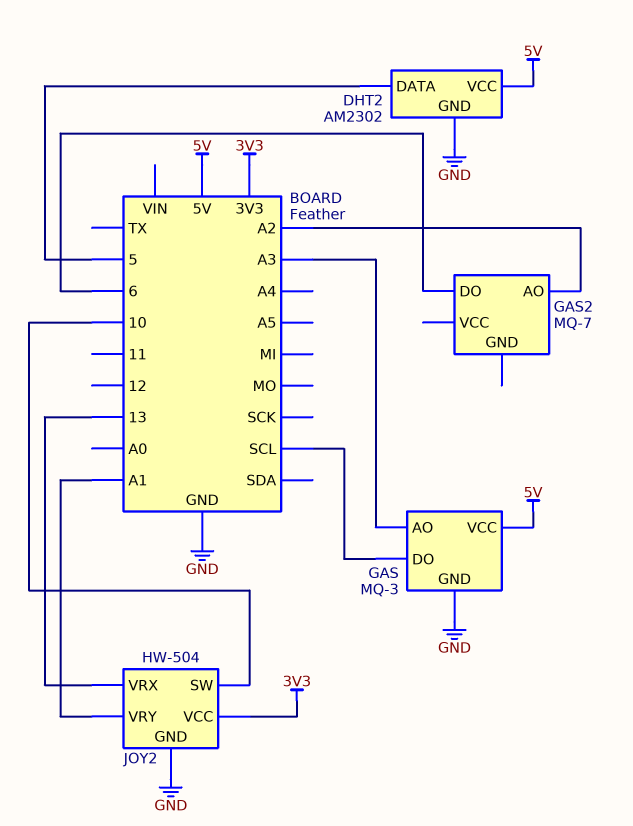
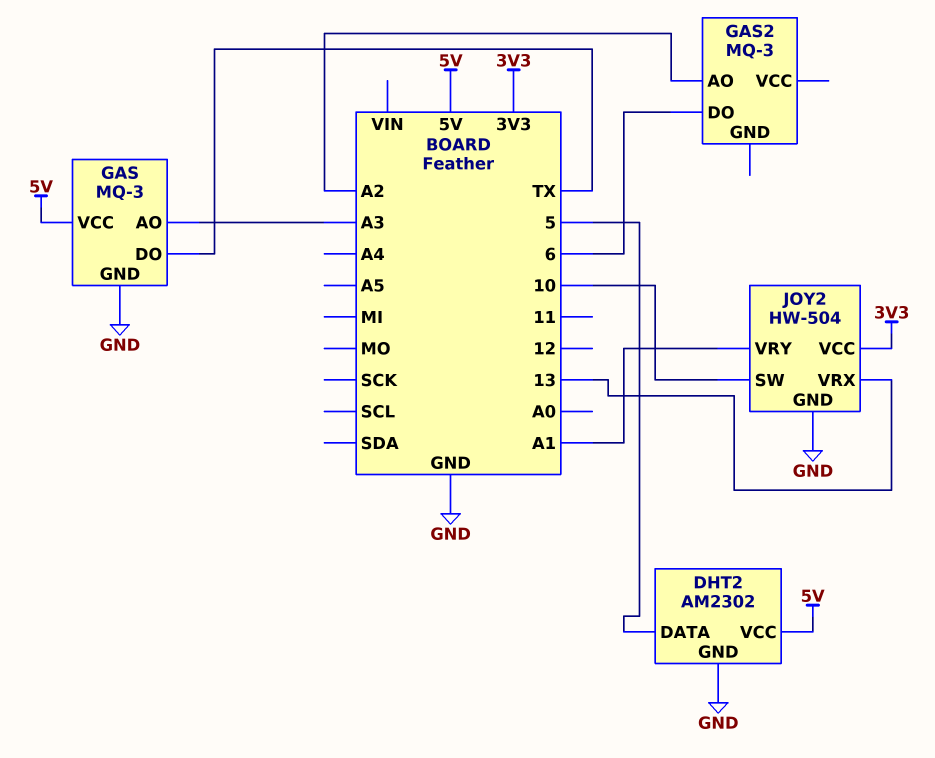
GAS pin DO: SCL -> TX
GAS2: MQ-7 -> MQ-3

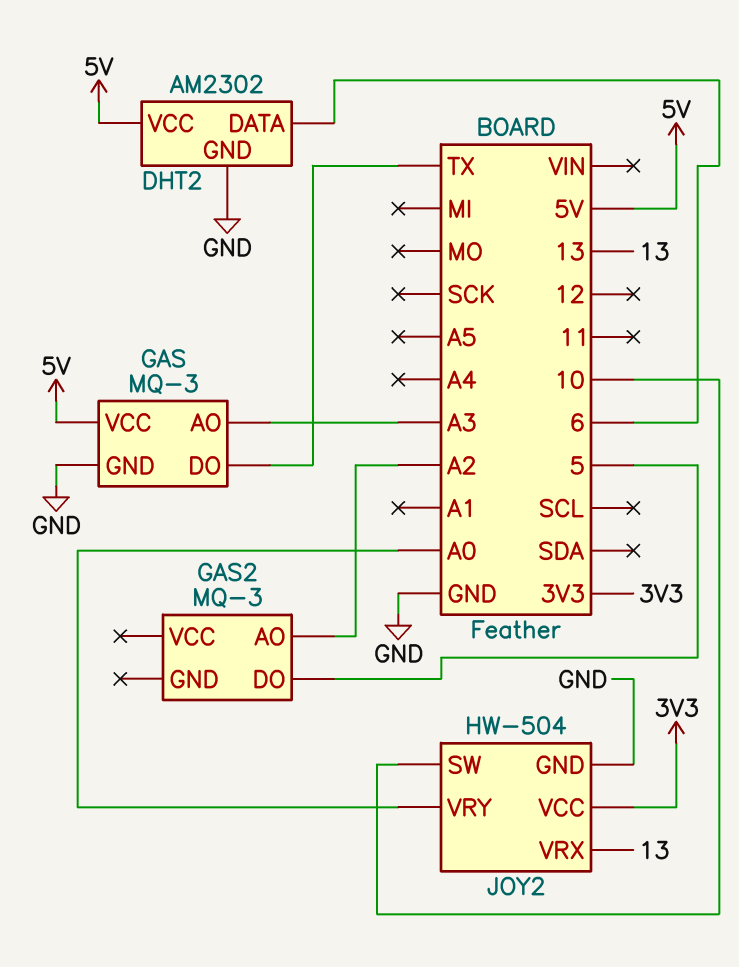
DHT2 pin DATA: 5 -> 6
GAS2 pin DO: 6 -> 5
JOY2 pin VRY: A1 -> A0

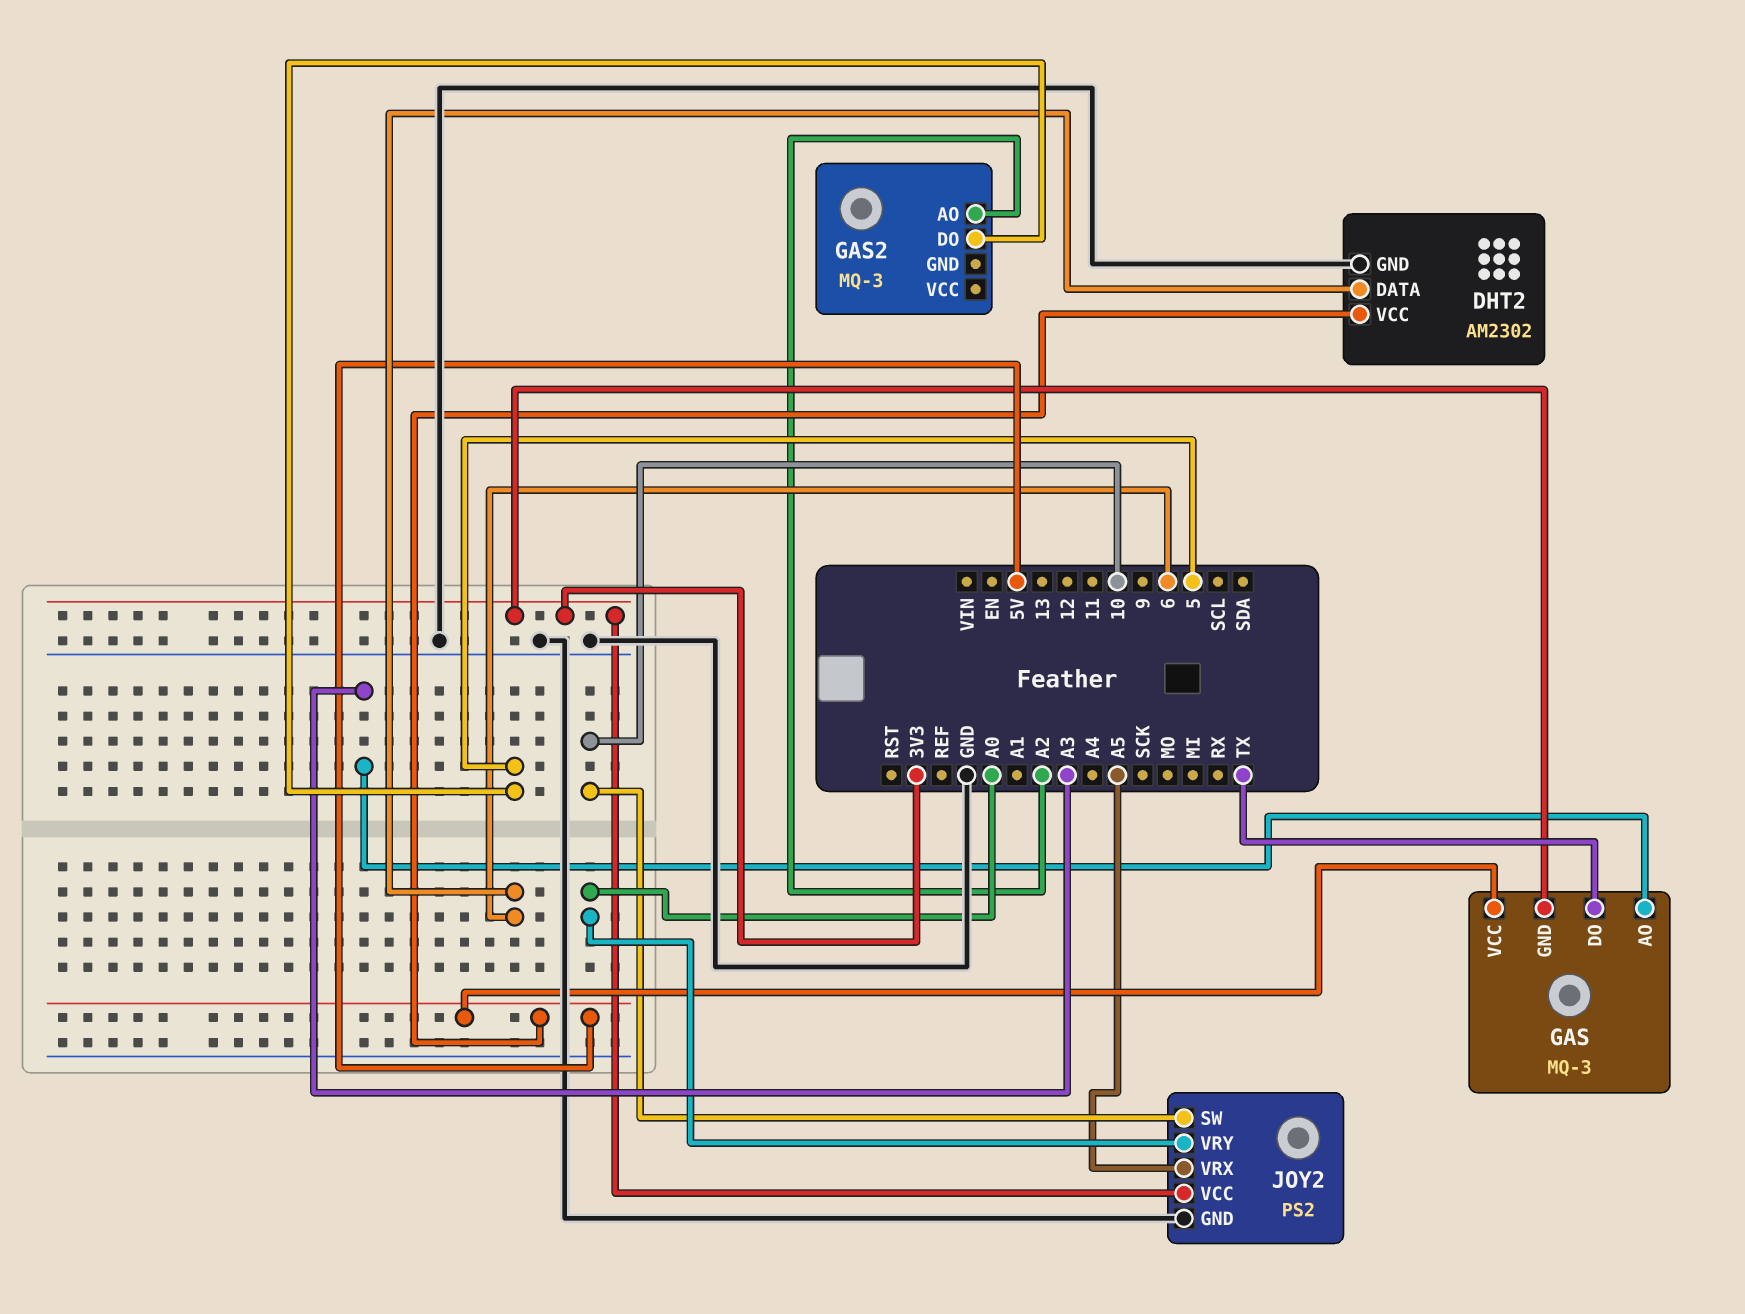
GAS pin GND: GND -> 3V3
JOY2: HW-504 -> PS2
JOY2 pin VRX: 13 -> A5

